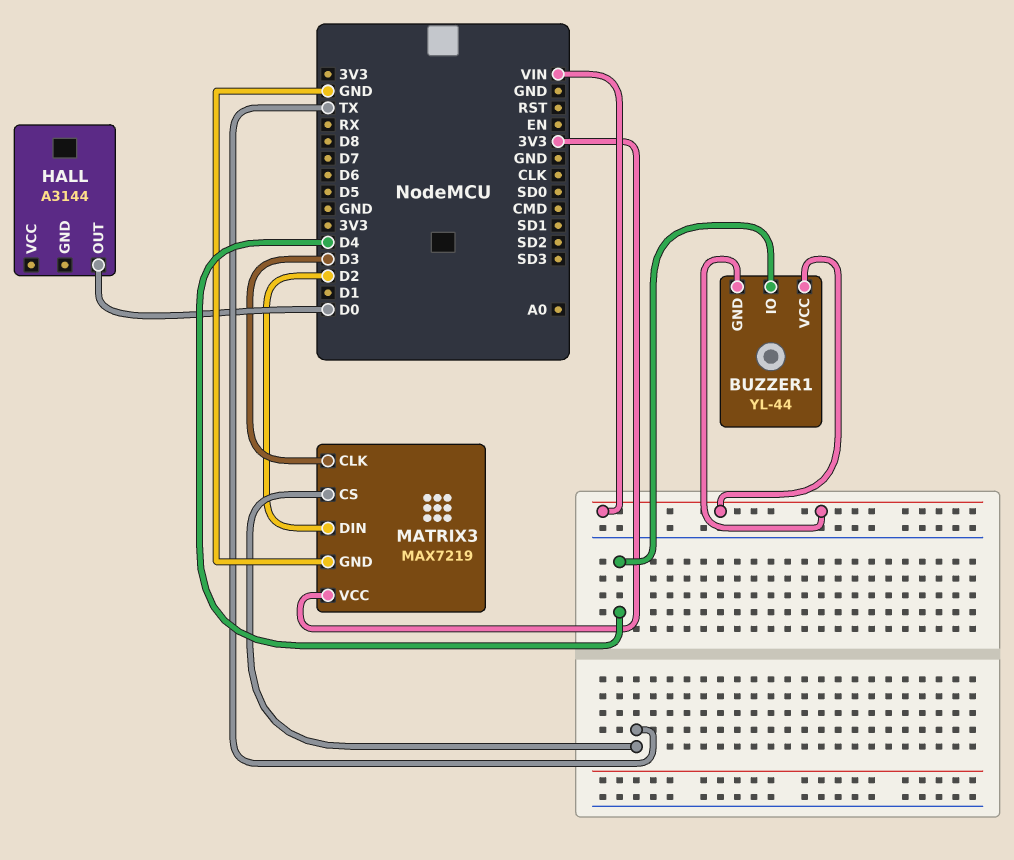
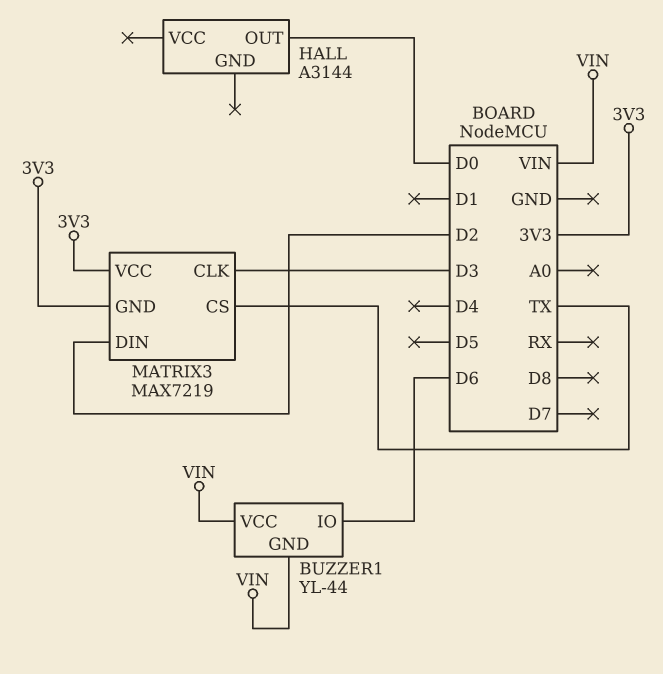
BUZZER1 pin IO: D4 -> D6
MATRIX3 pin GND: GND -> 3V3

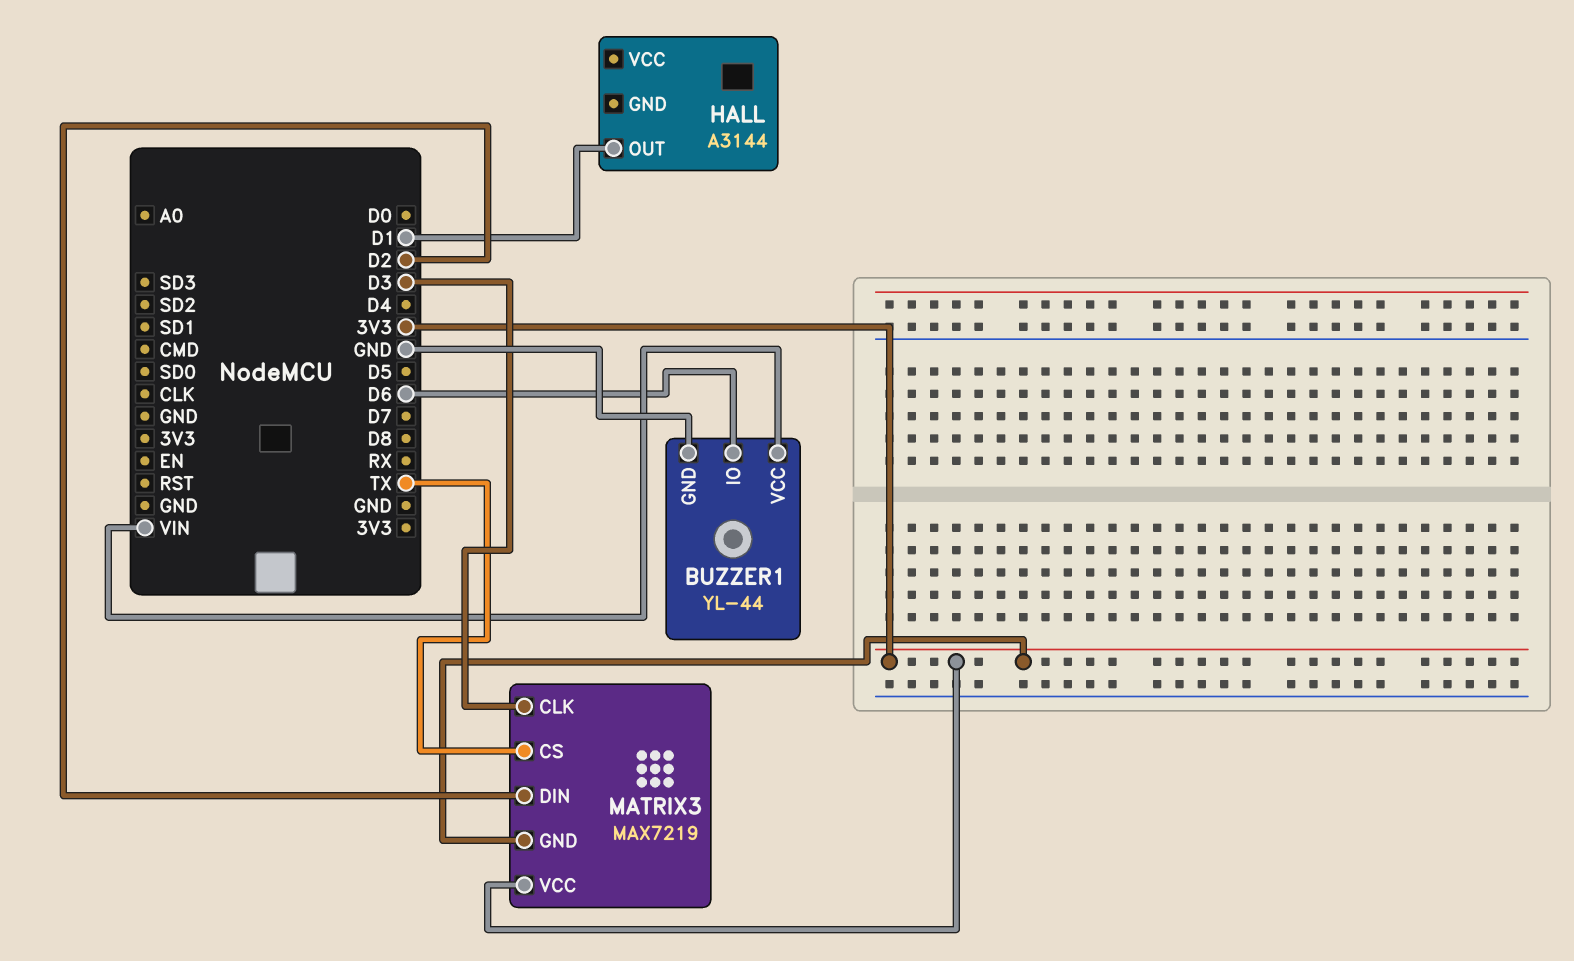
BUZZER1 pin GND: VIN -> GND
HALL pin OUT: D0 -> D1

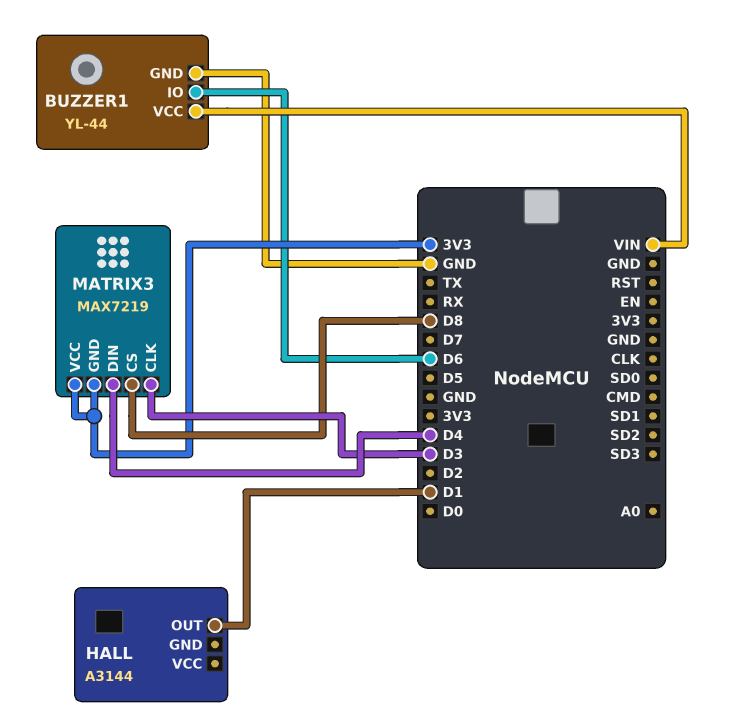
MATRIX3 pin CS: TX -> D8
MATRIX3 pin DIN: D2 -> D4

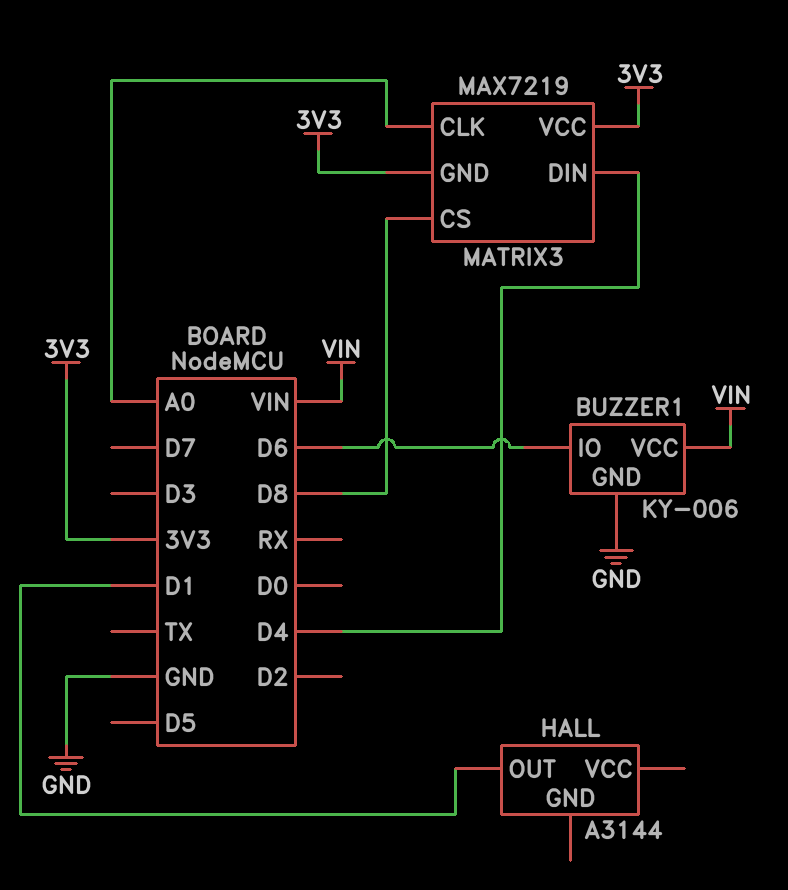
BUZZER1: YL-44 -> KY-006
MATRIX3 pin CLK: D3 -> A0

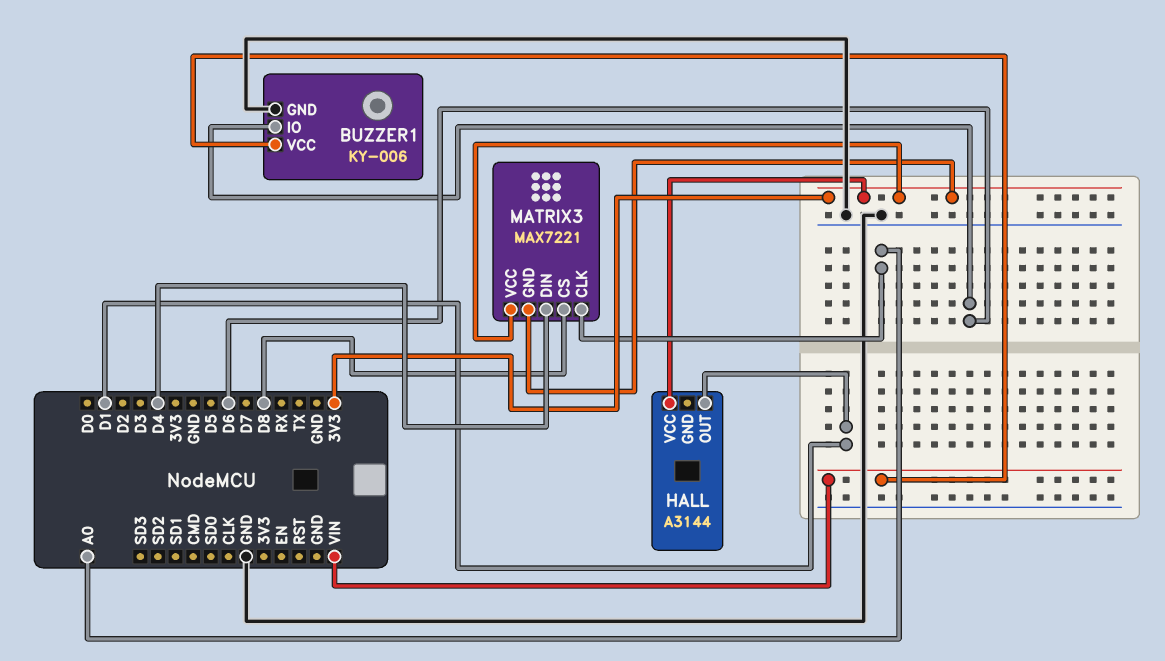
HALL pin VCC: none -> 3V3
MATRIX3: MAX7219 -> MAX7221

